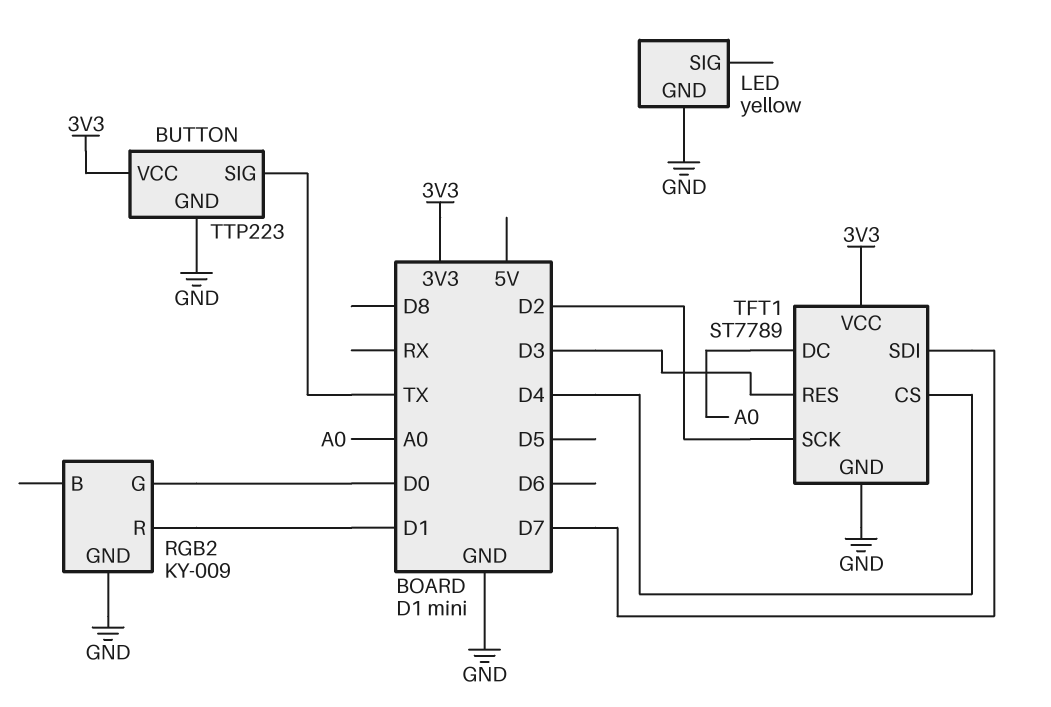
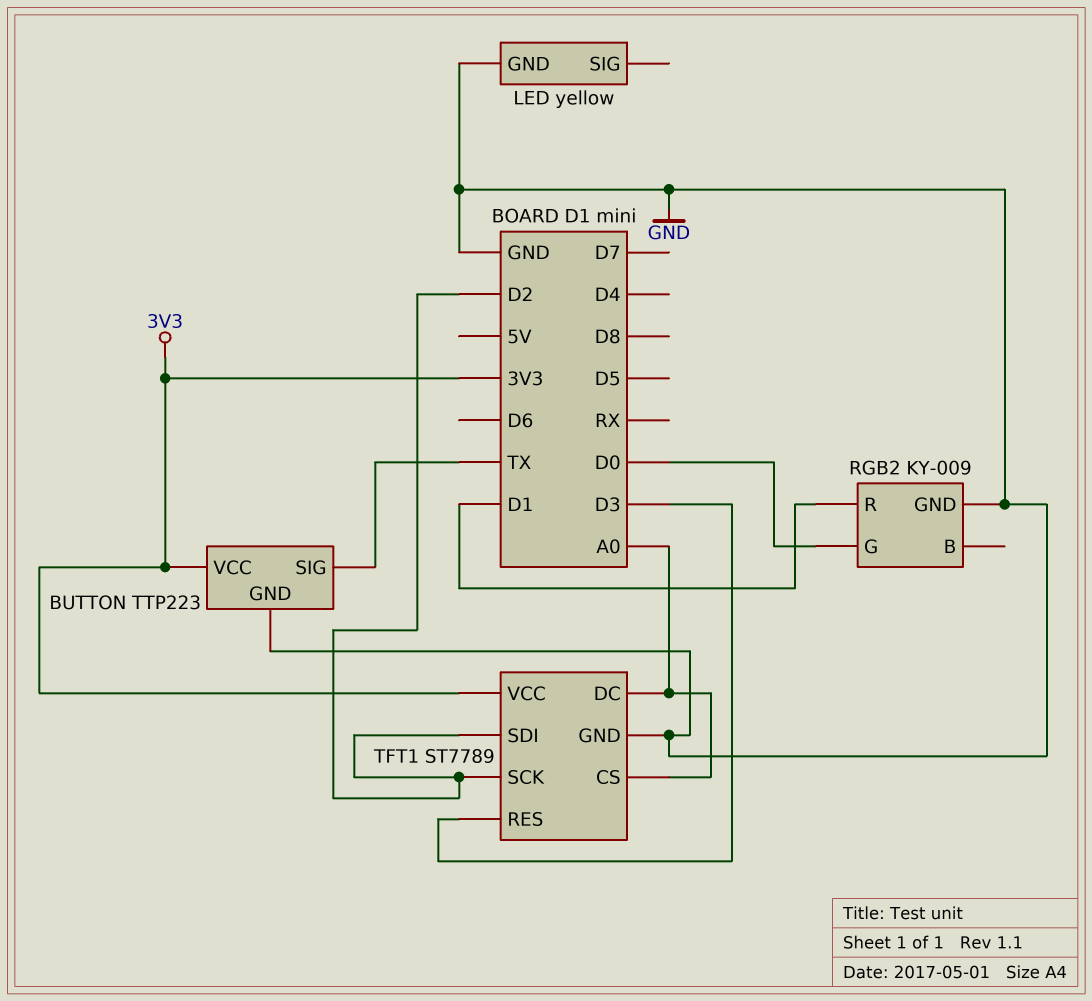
TFT1 pin CS: D4 -> A0
TFT1 pin SDI: D7 -> D2

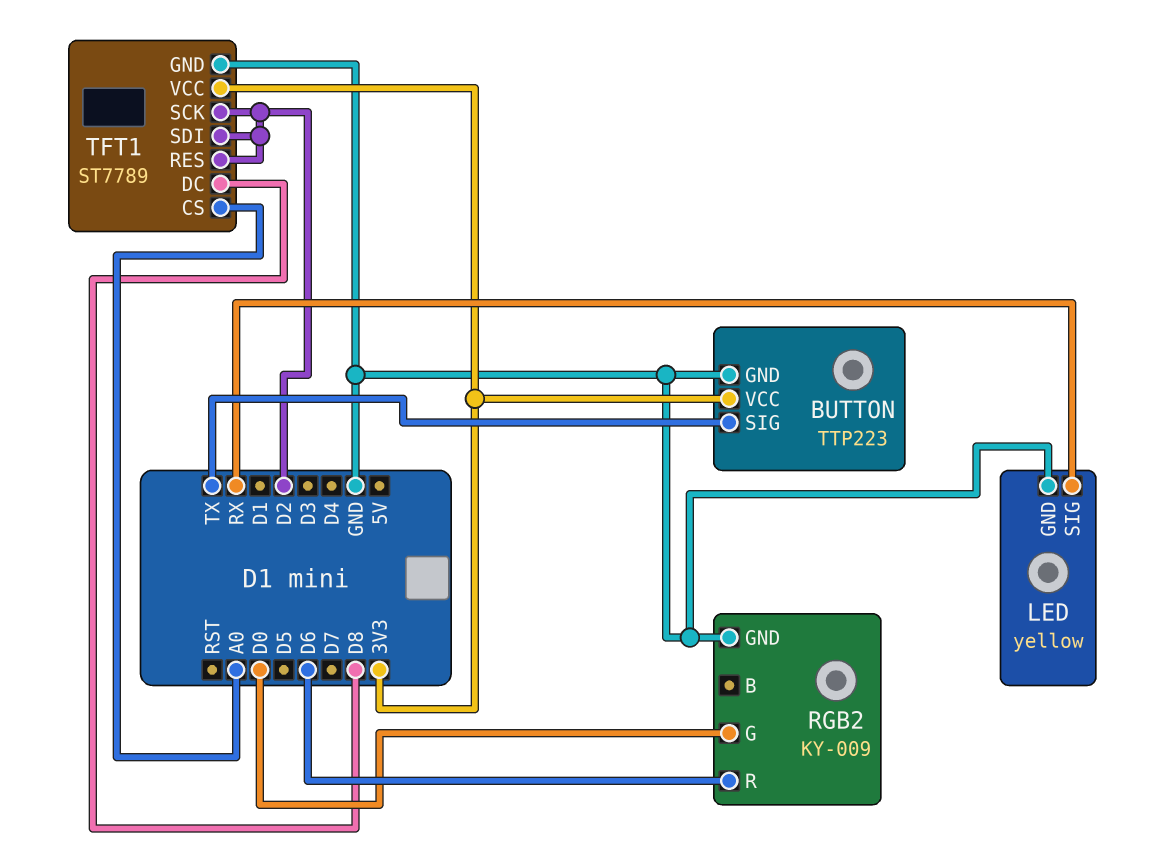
LED pin SIG: none -> RX
RGB2 pin R: D1 -> D6
TFT1 pin DC: A0 -> D8
TFT1 pin RES: D3 -> D2

